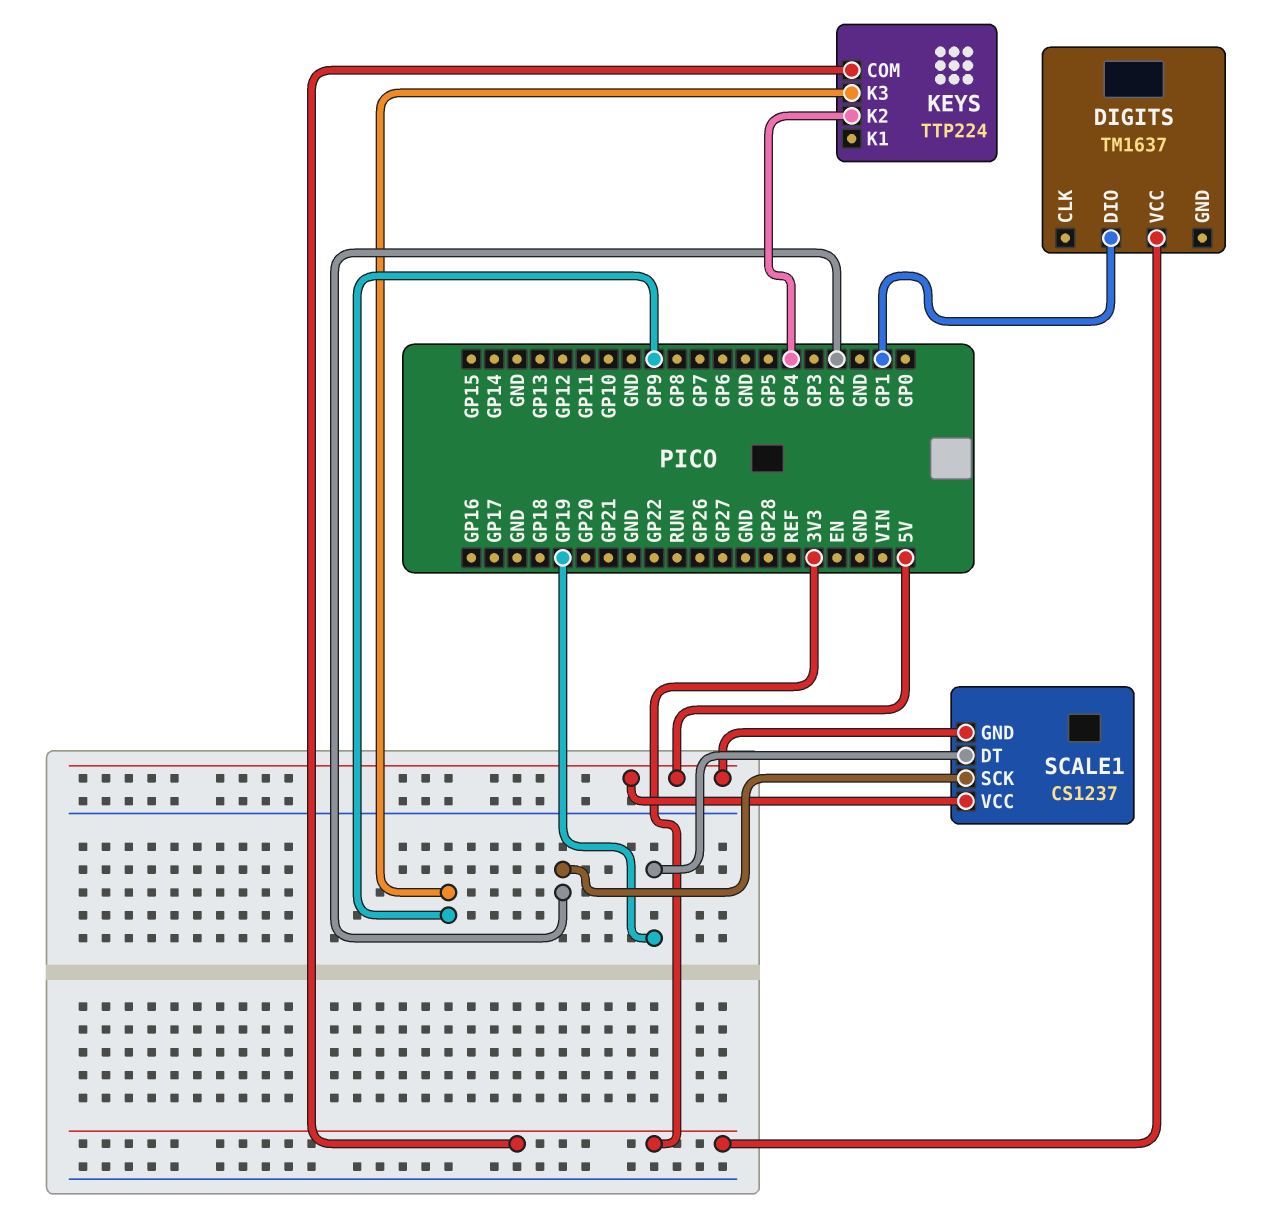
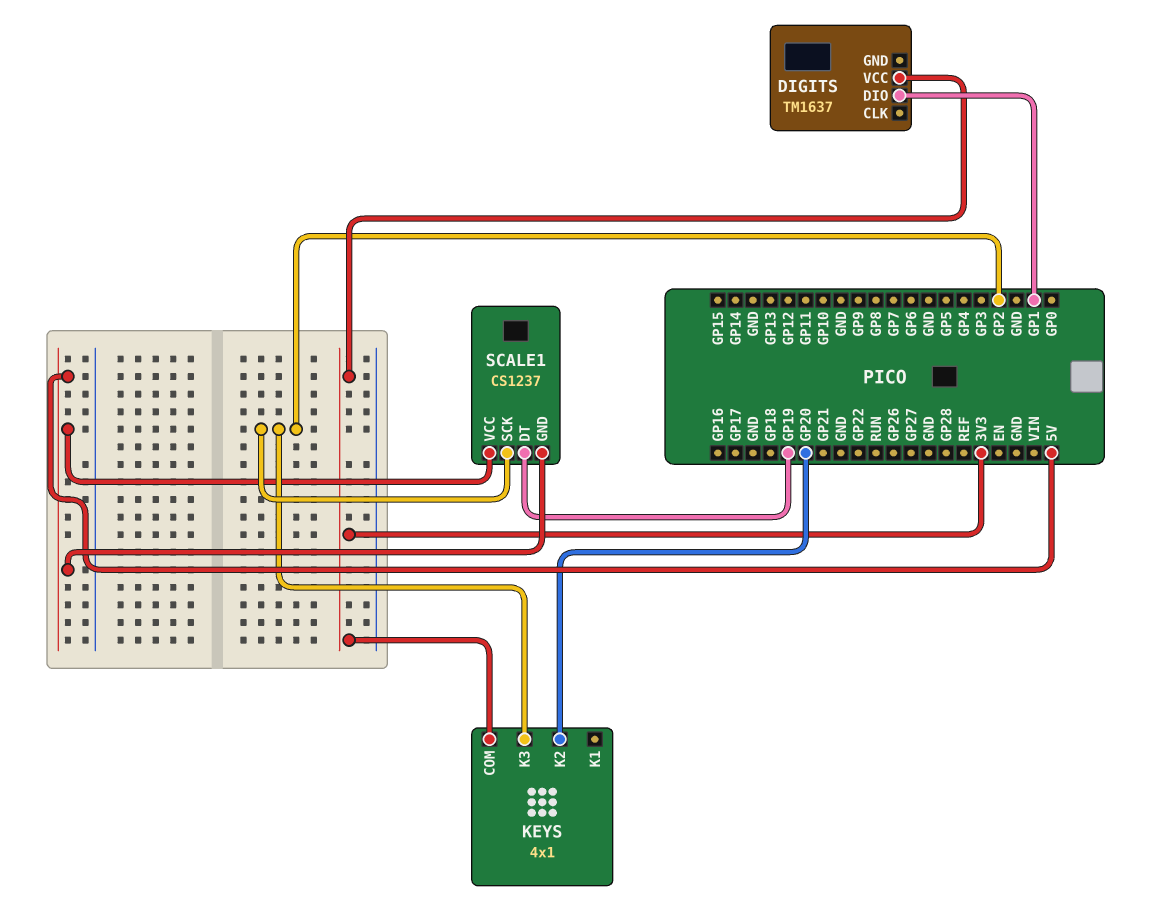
KEYS: TTP224 -> 4x1
KEYS pin K2: GP4 -> GP20
KEYS pin K3: GP9 -> GP2

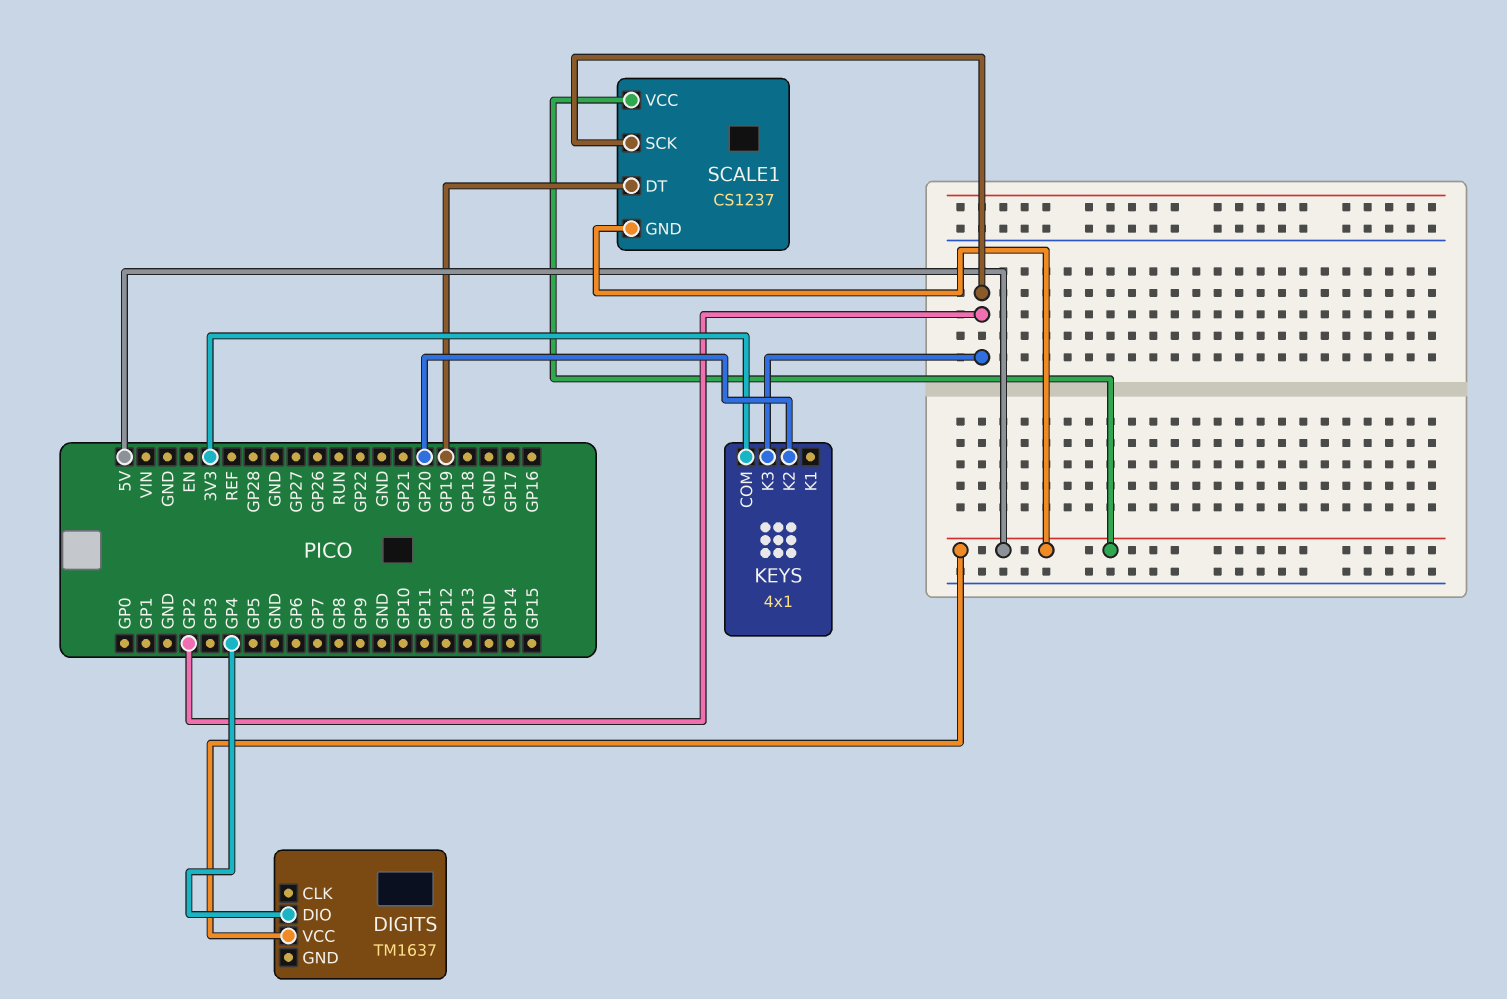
DIGITS pin DIO: GP1 -> GP4
DIGITS pin VCC: 3V3 -> 5V

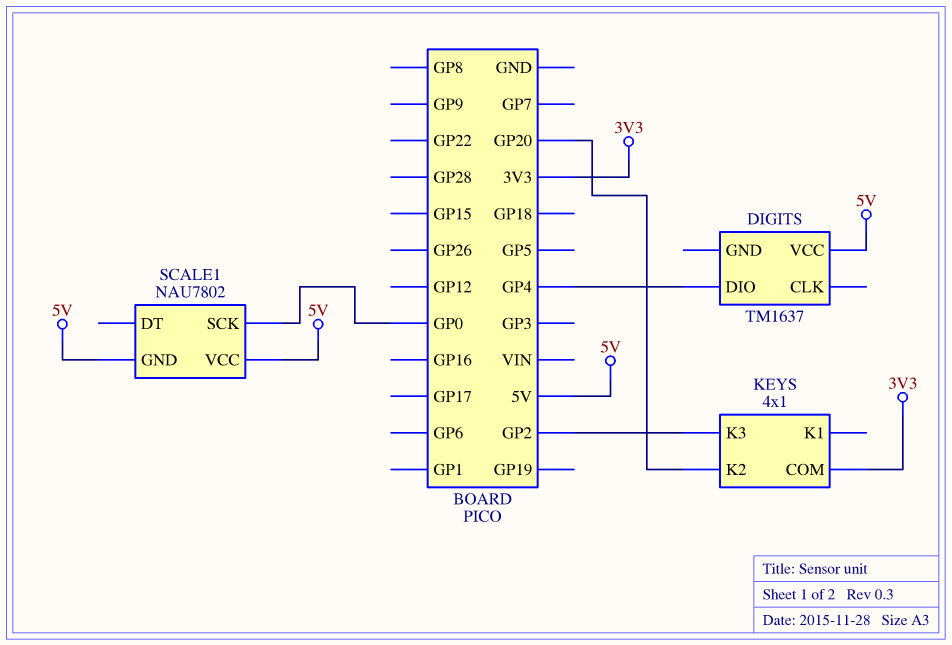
SCALE1: CS1237 -> NAU7802
SCALE1 pin DT: GP19 -> none
SCALE1 pin SCK: GP2 -> GP0

